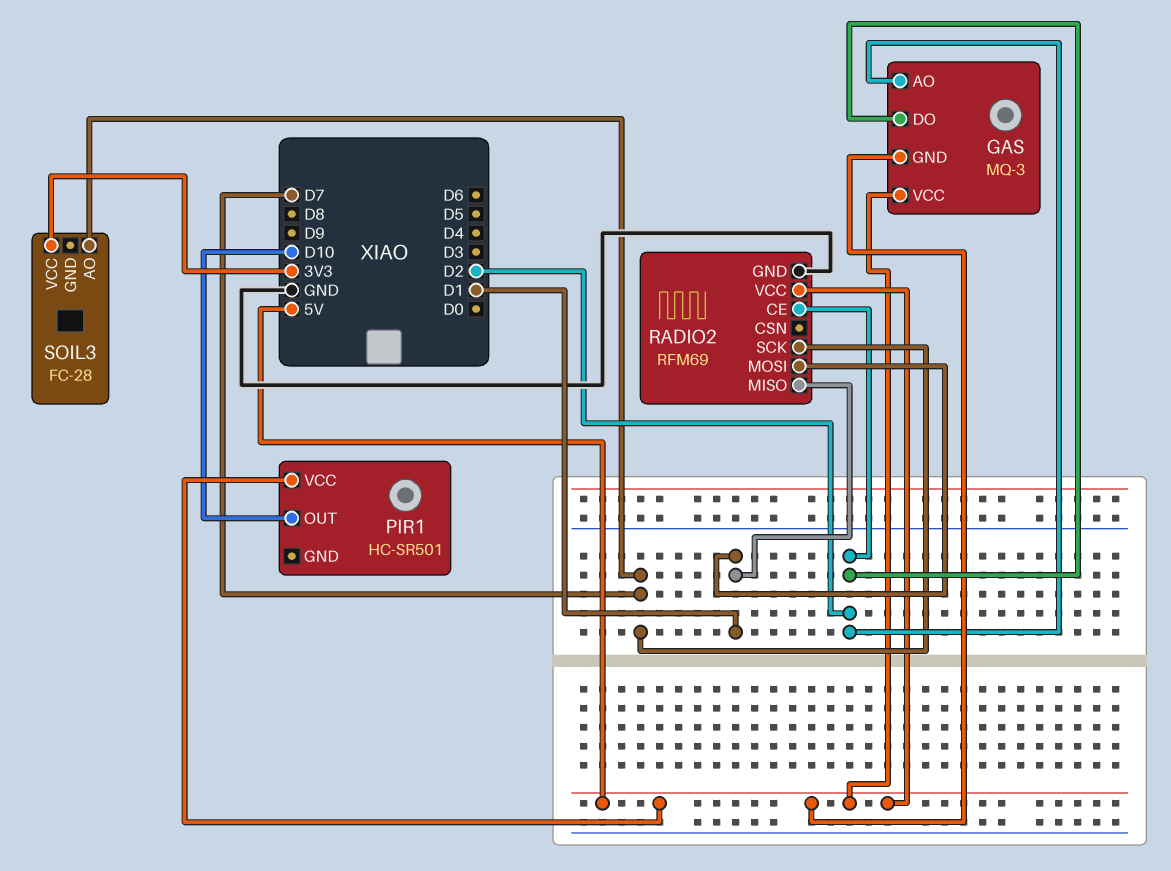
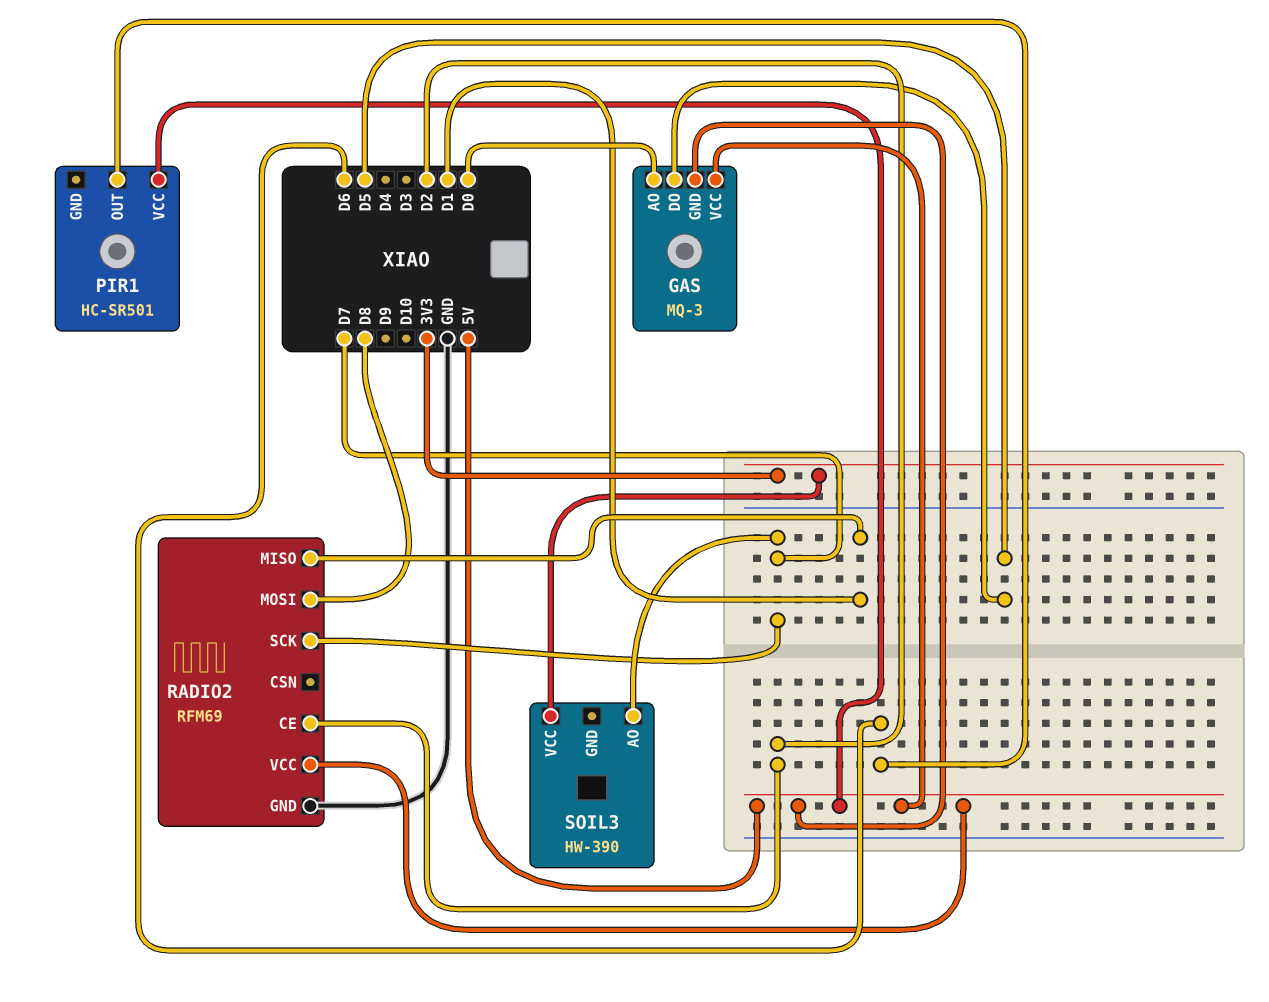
GAS pin AO: D2 -> D0
GAS pin DO: D2 -> D5
PIR1 pin OUT: D10 -> D6
RADIO2 pin MOSI: D1 -> D8
SOIL3: FC-28 -> HW-390

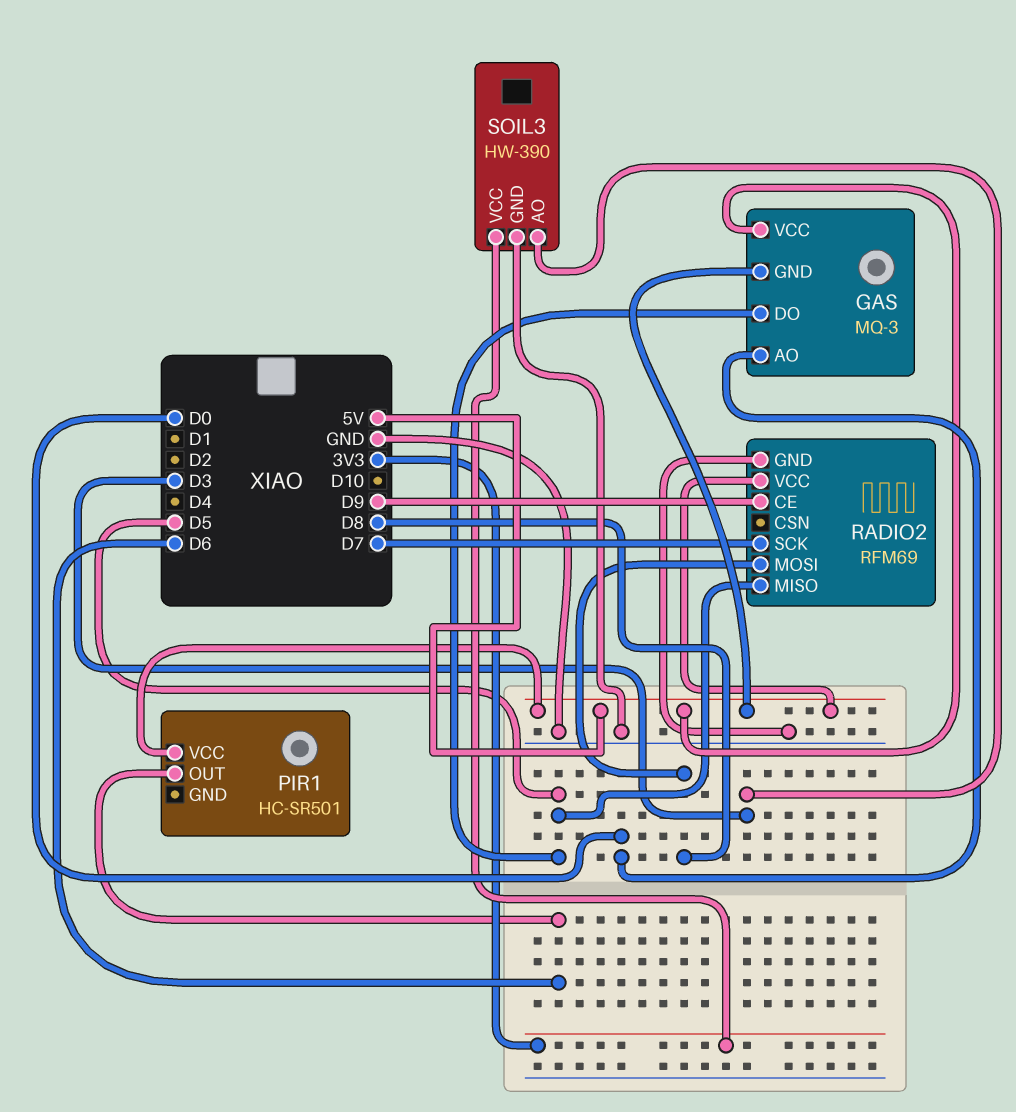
RADIO2 pin CE: D2 -> D9
RADIO2 pin MISO: D1 -> D5
SOIL3 pin AO: D7 -> D3
SOIL3 pin GND: none -> GND

